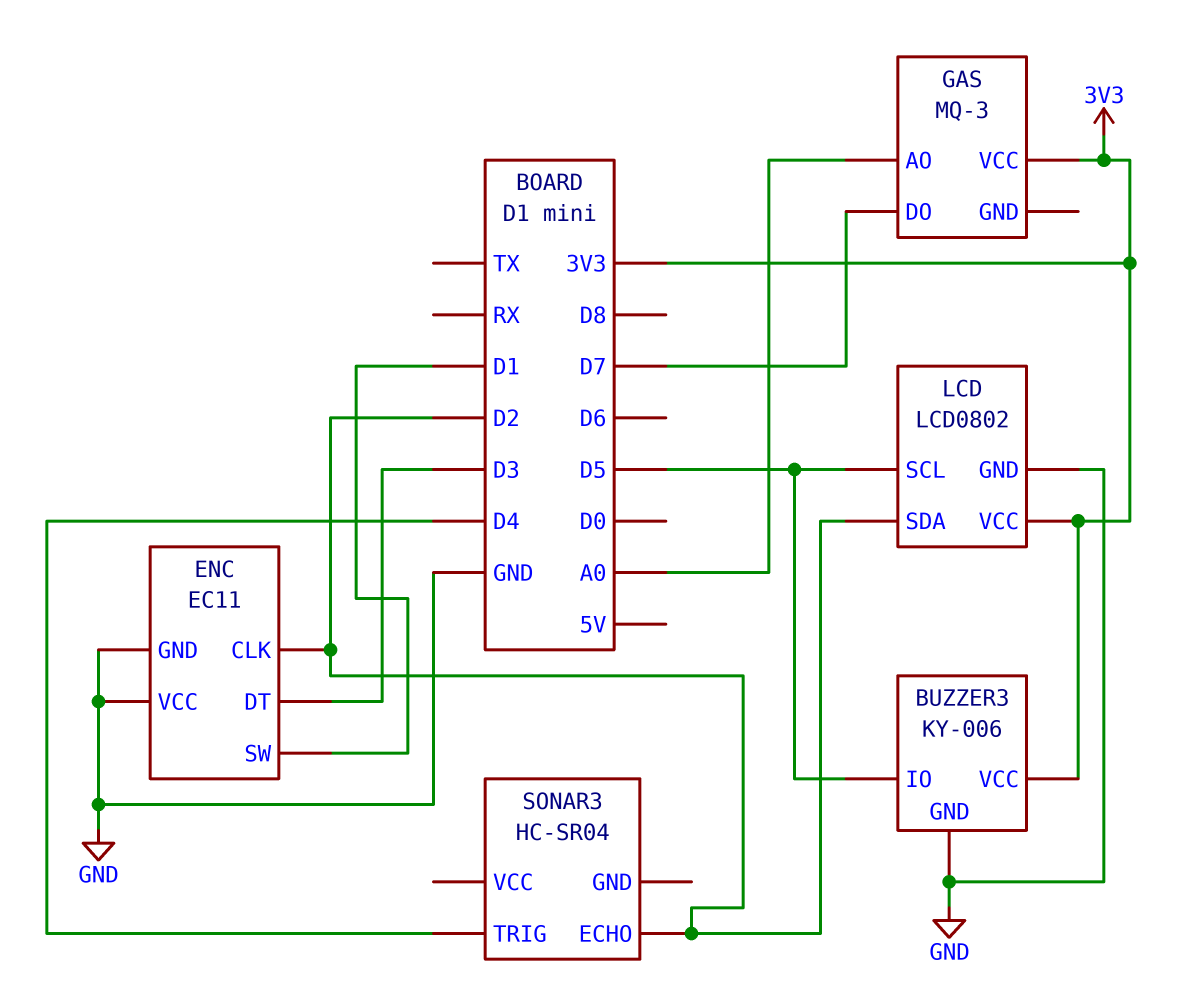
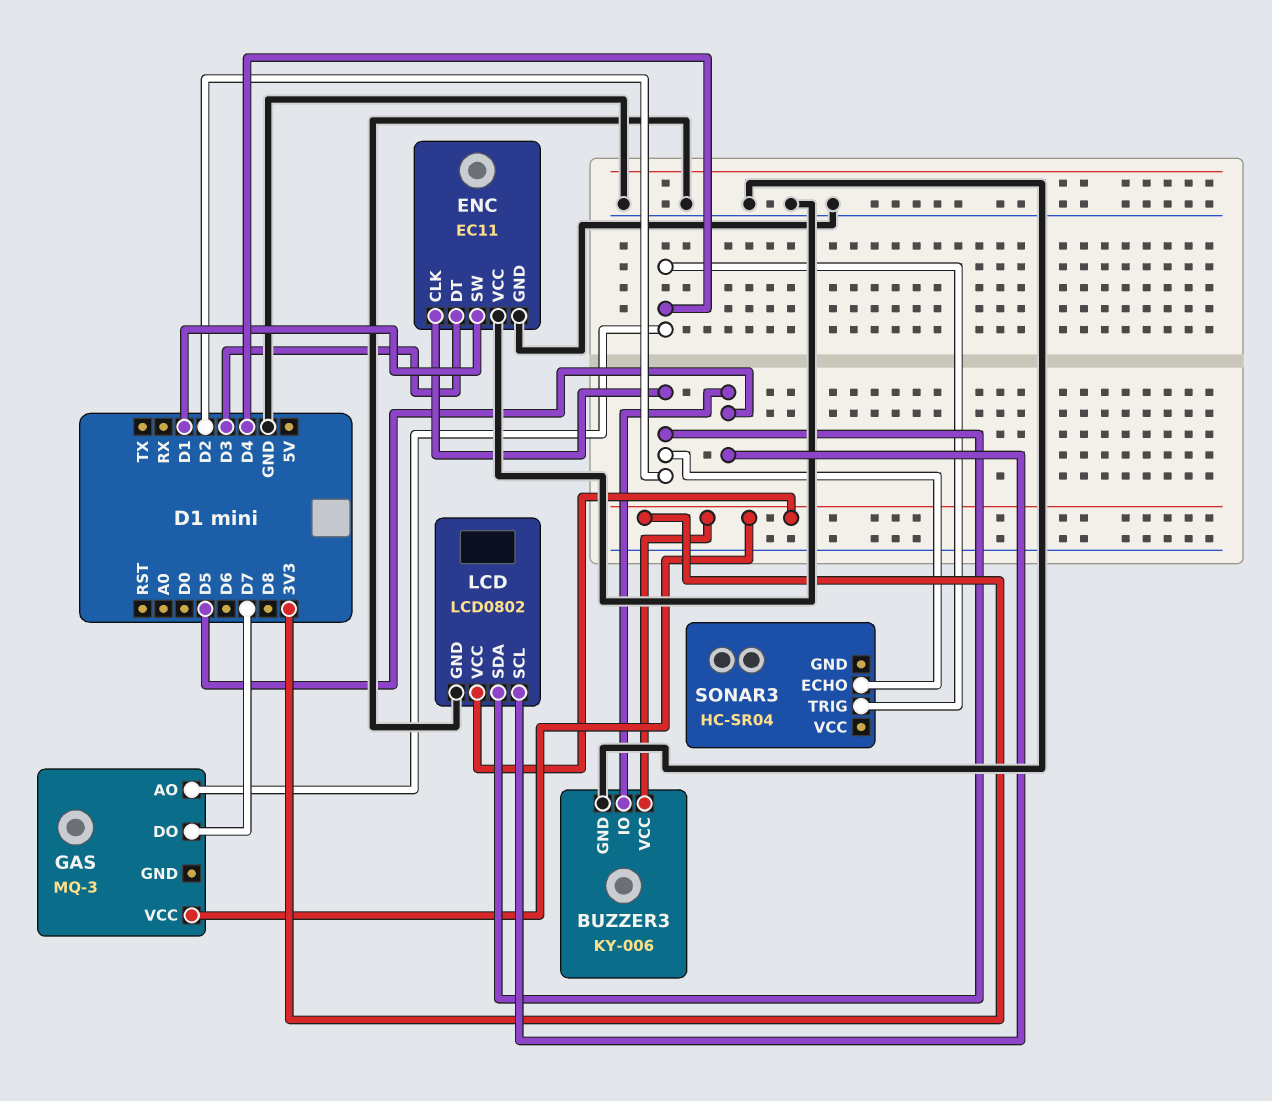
GAS pin AO: A0 -> D4

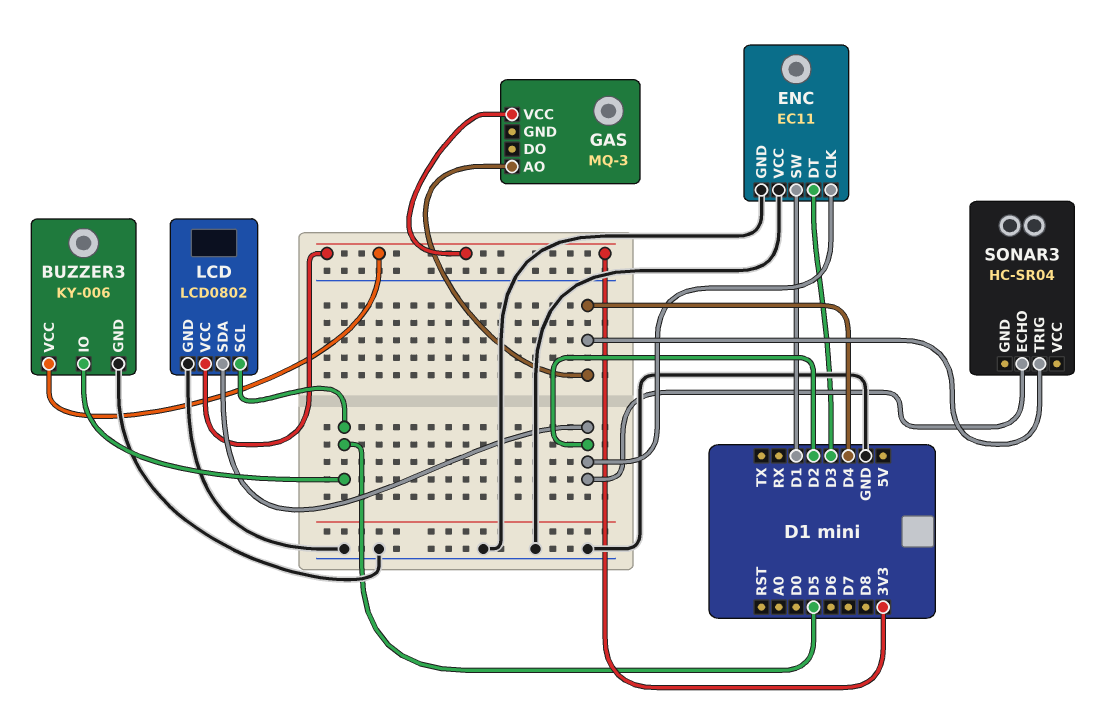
GAS pin DO: D7 -> none

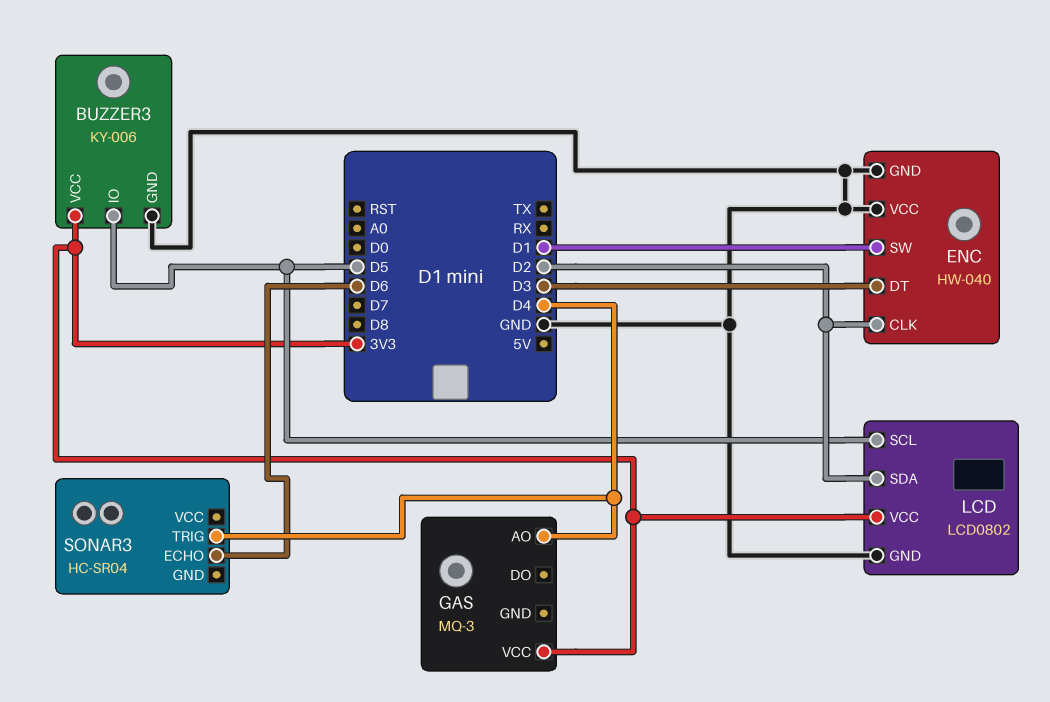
ENC: EC11 -> HW-040
SONAR3 pin ECHO: D2 -> D6

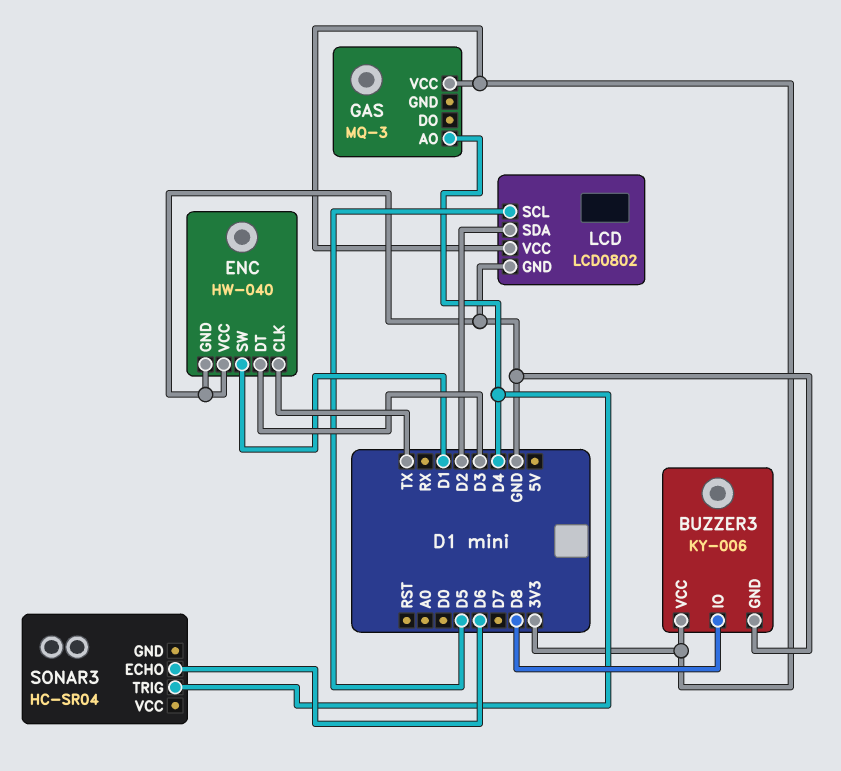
BUZZER3 pin IO: D5 -> D8
ENC pin CLK: D2 -> TX

